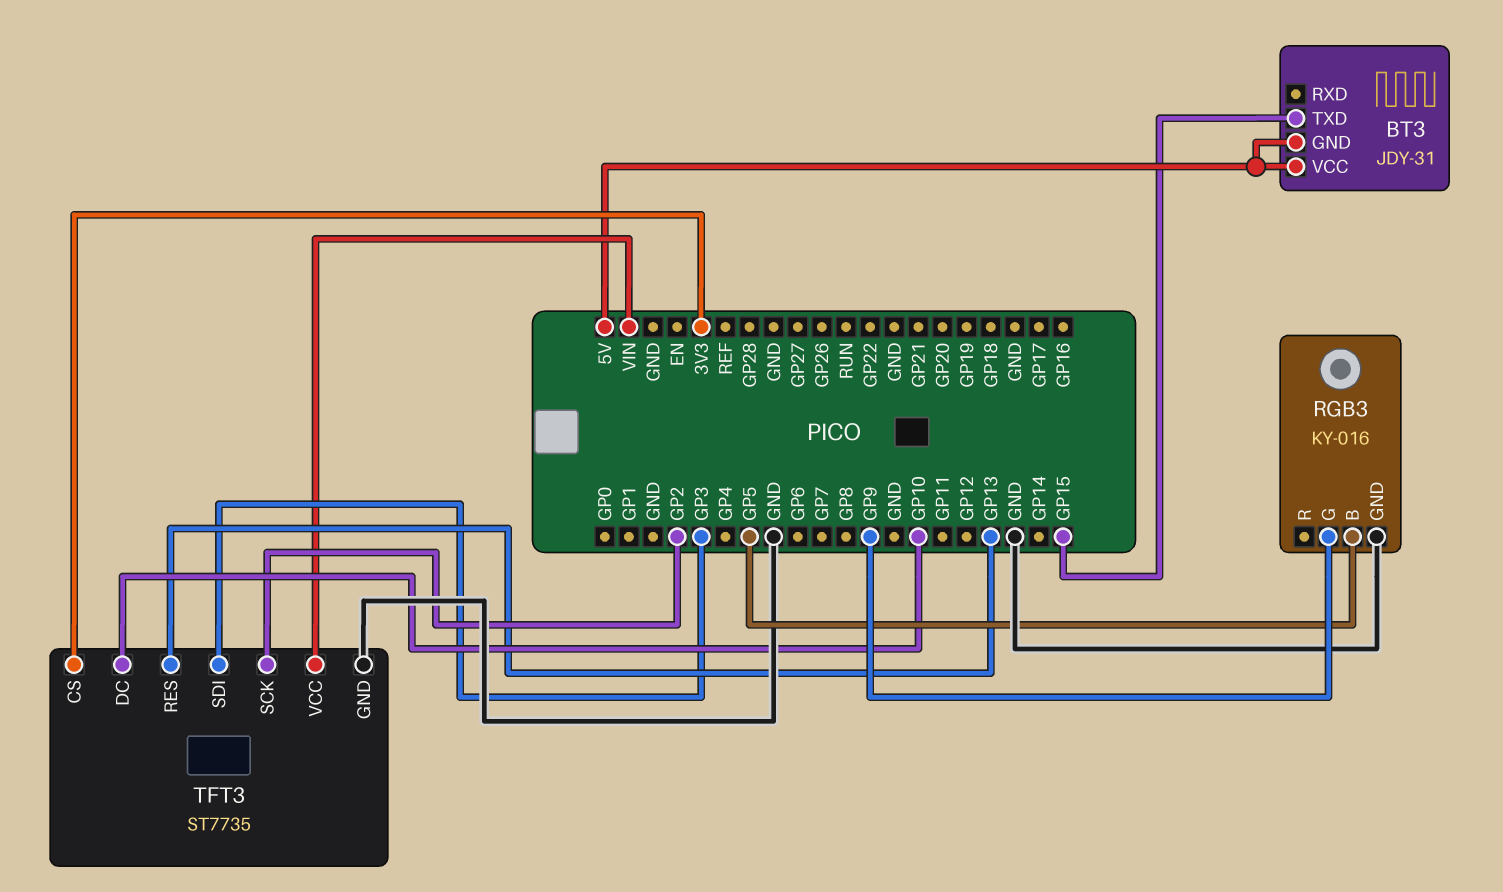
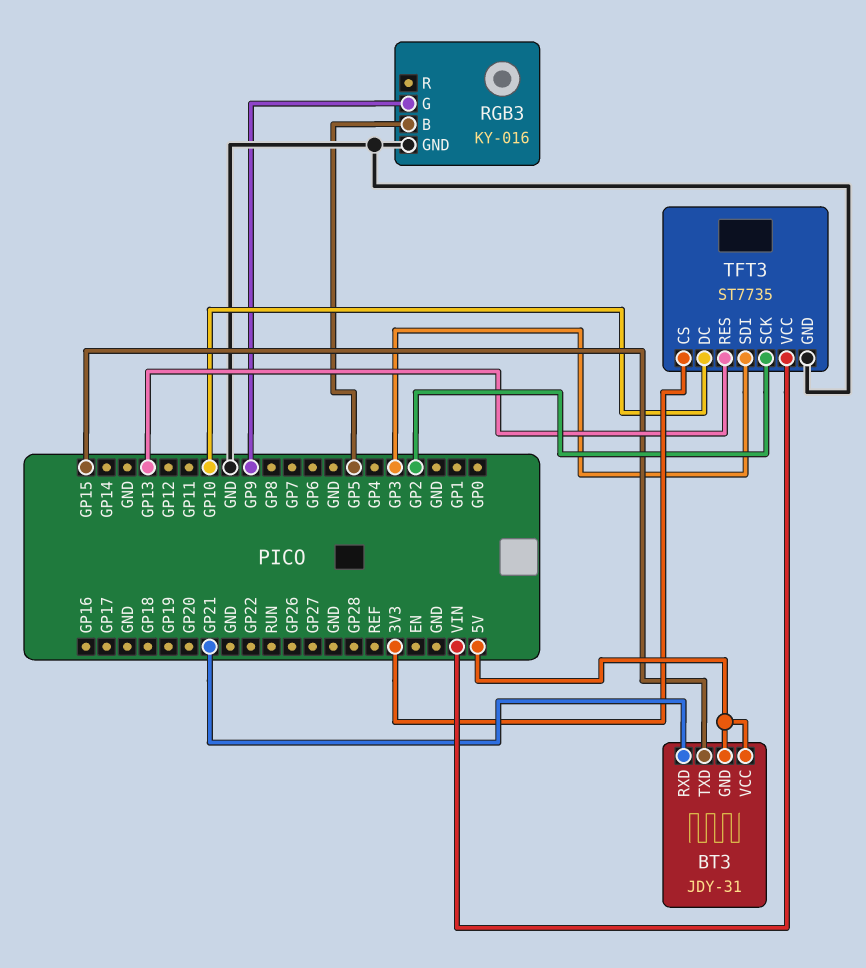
BT3 pin RXD: none -> GP21

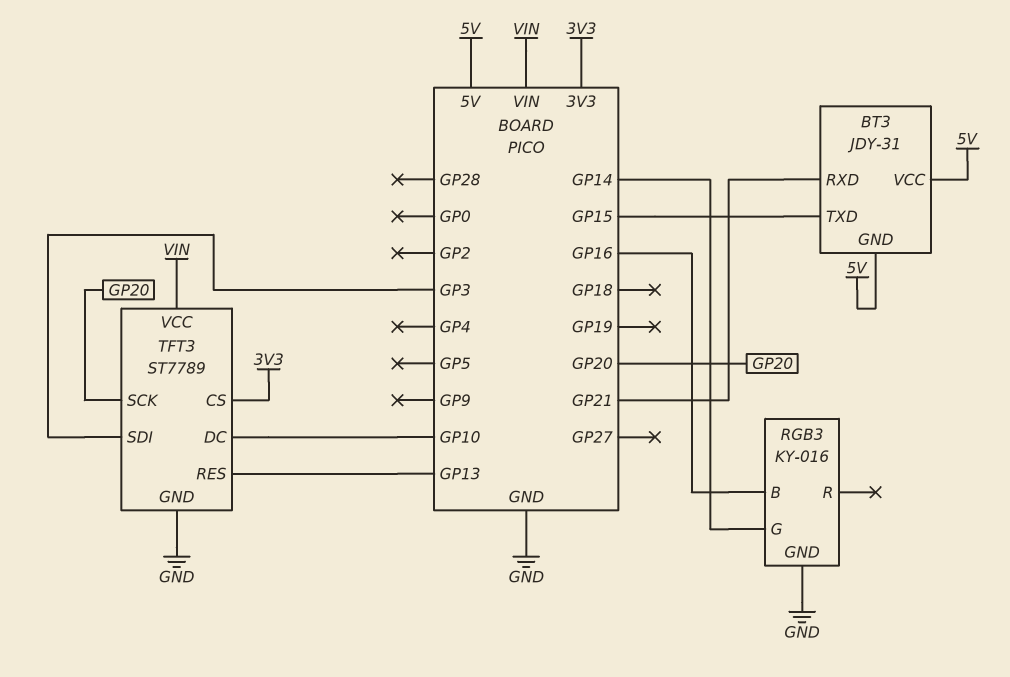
RGB3 pin B: GP5 -> GP16
RGB3 pin G: GP9 -> GP14
TFT3: ST7735 -> ST7789
TFT3 pin SCK: GP2 -> GP20

